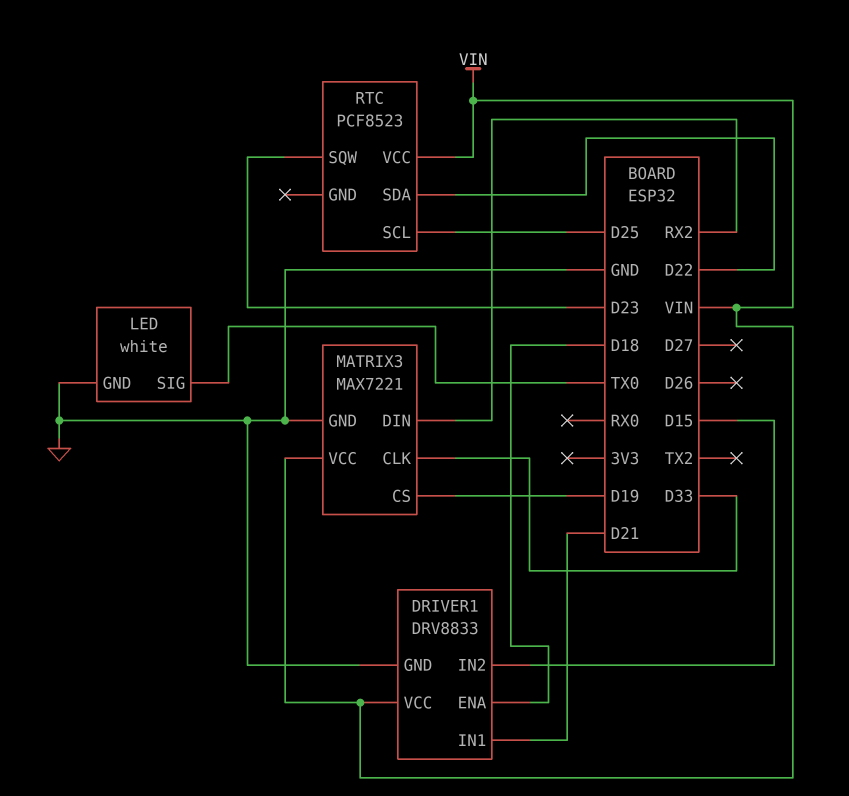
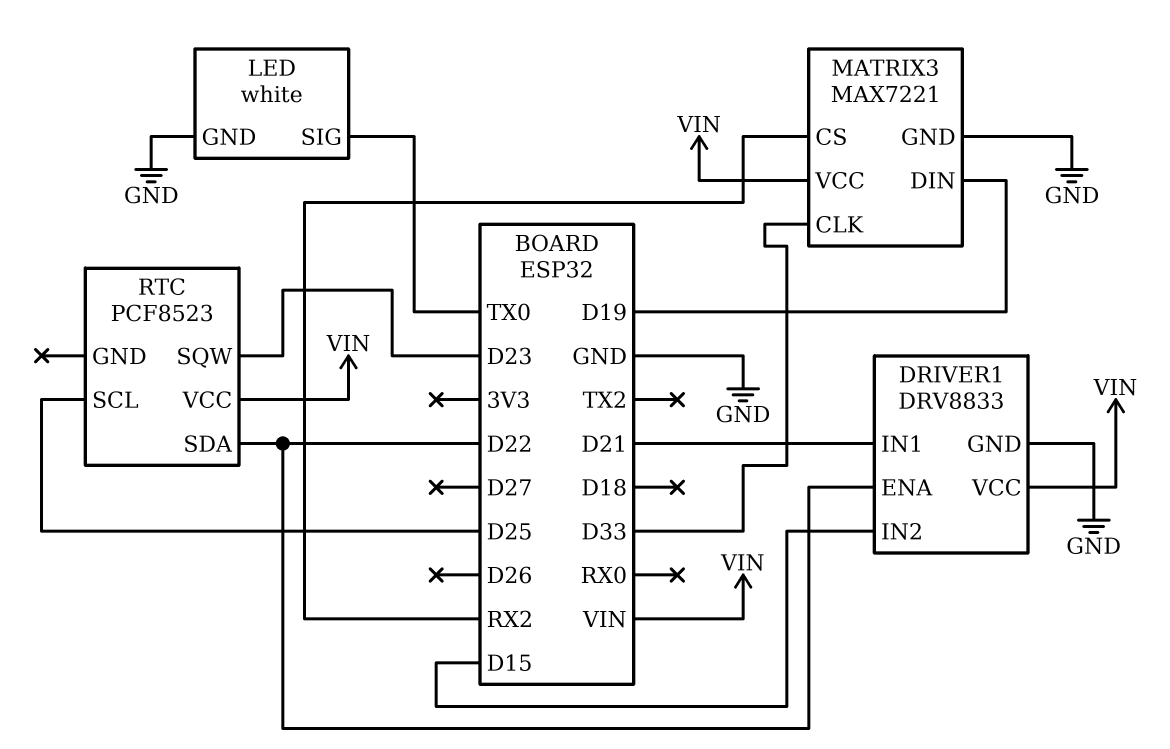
DRIVER1 pin ENA: D18 -> D22
MATRIX3 pin CS: D19 -> RX2
MATRIX3 pin DIN: RX2 -> D19

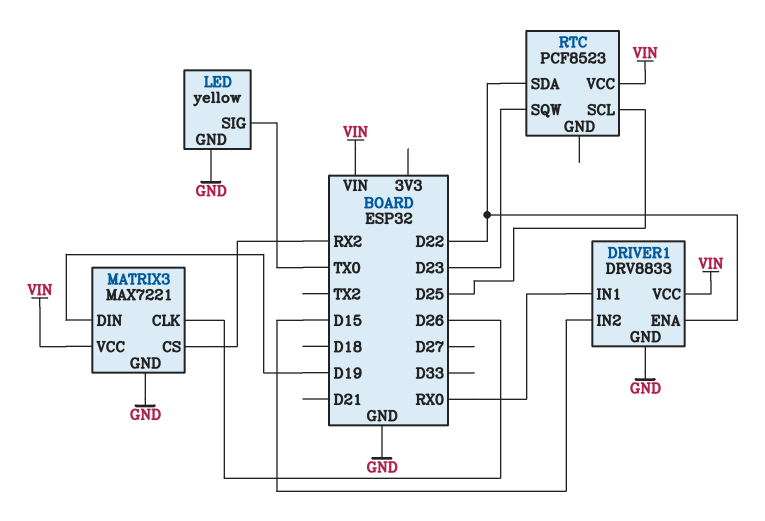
DRIVER1 pin IN1: D21 -> RX0
LED: white -> yellow
MATRIX3 pin CLK: D33 -> D26

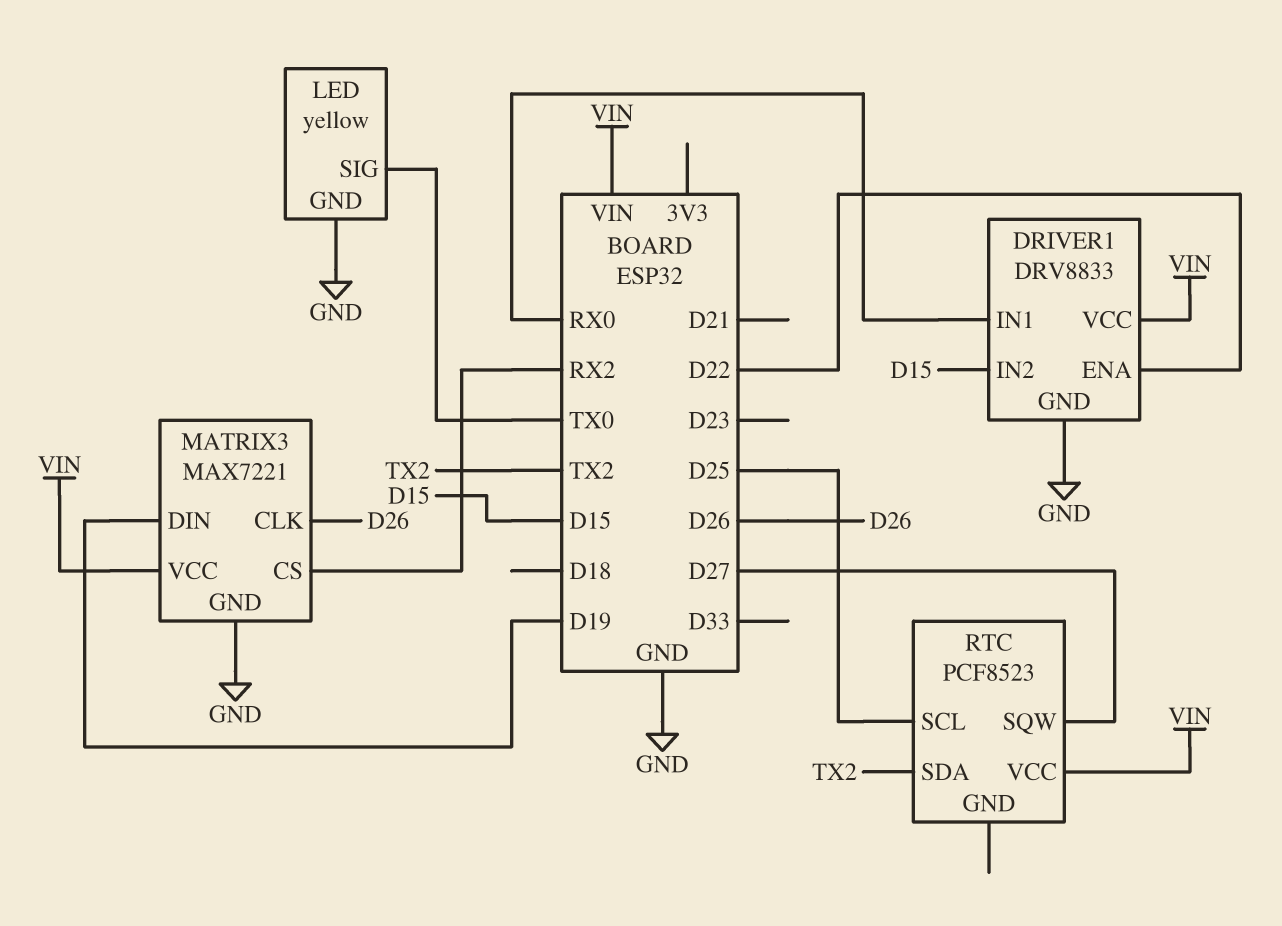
RTC pin SDA: D22 -> TX2
RTC pin SQW: D23 -> D27

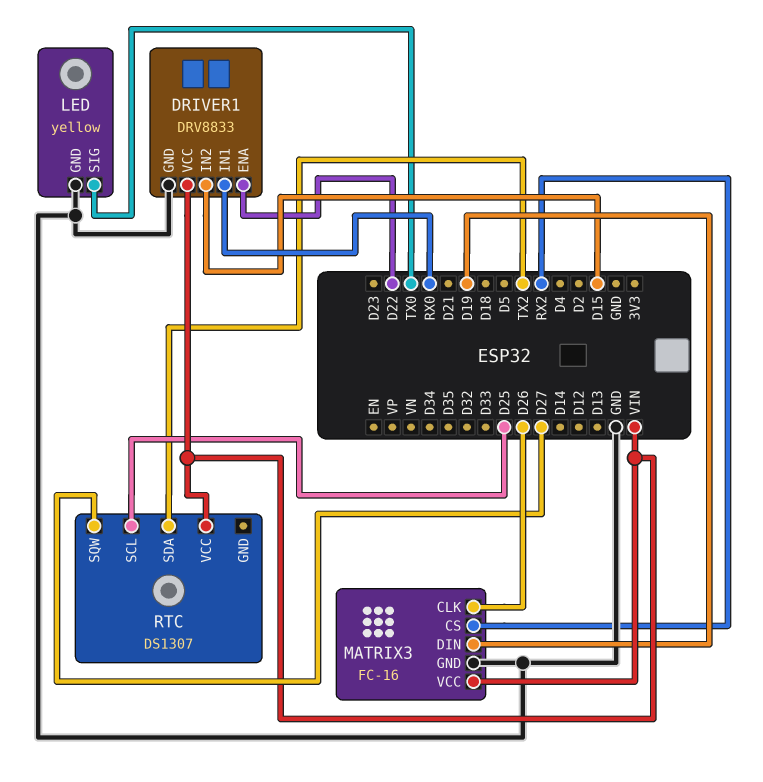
MATRIX3: MAX7221 -> FC-16
RTC: PCF8523 -> DS1307

